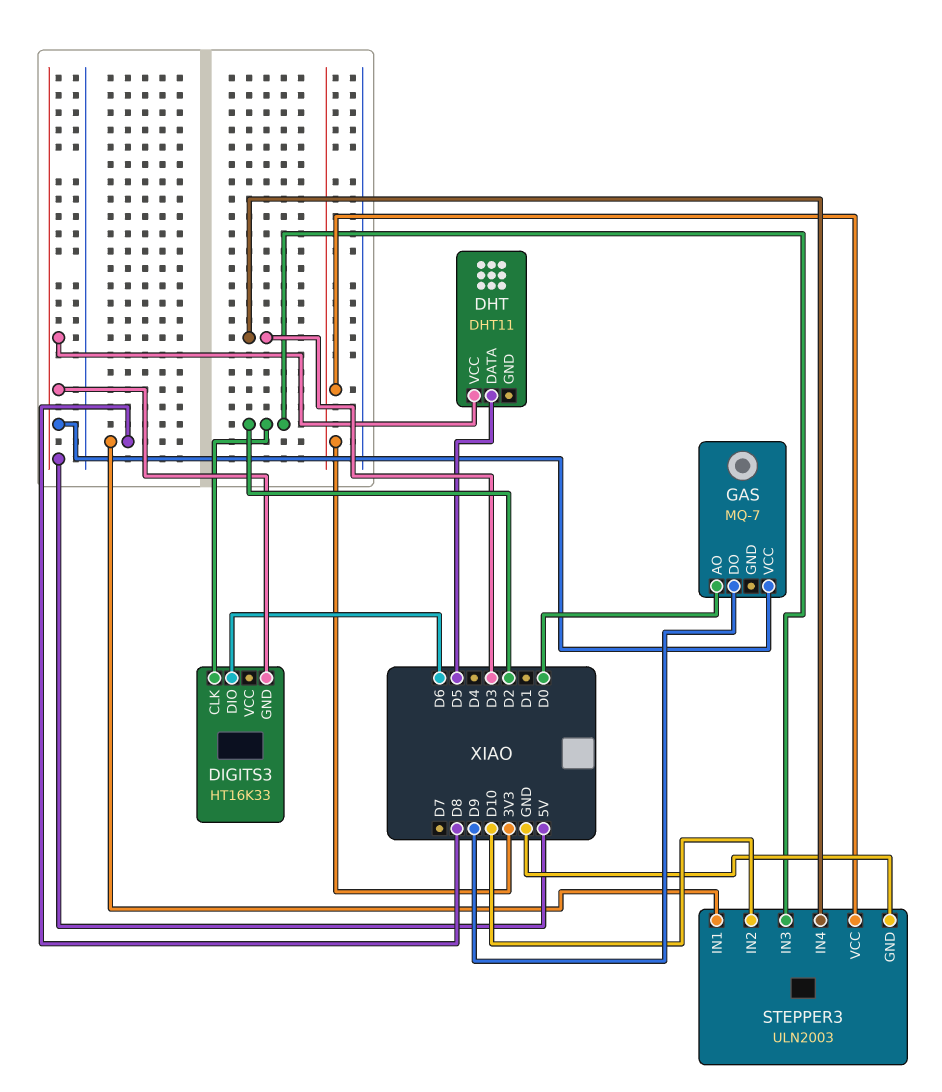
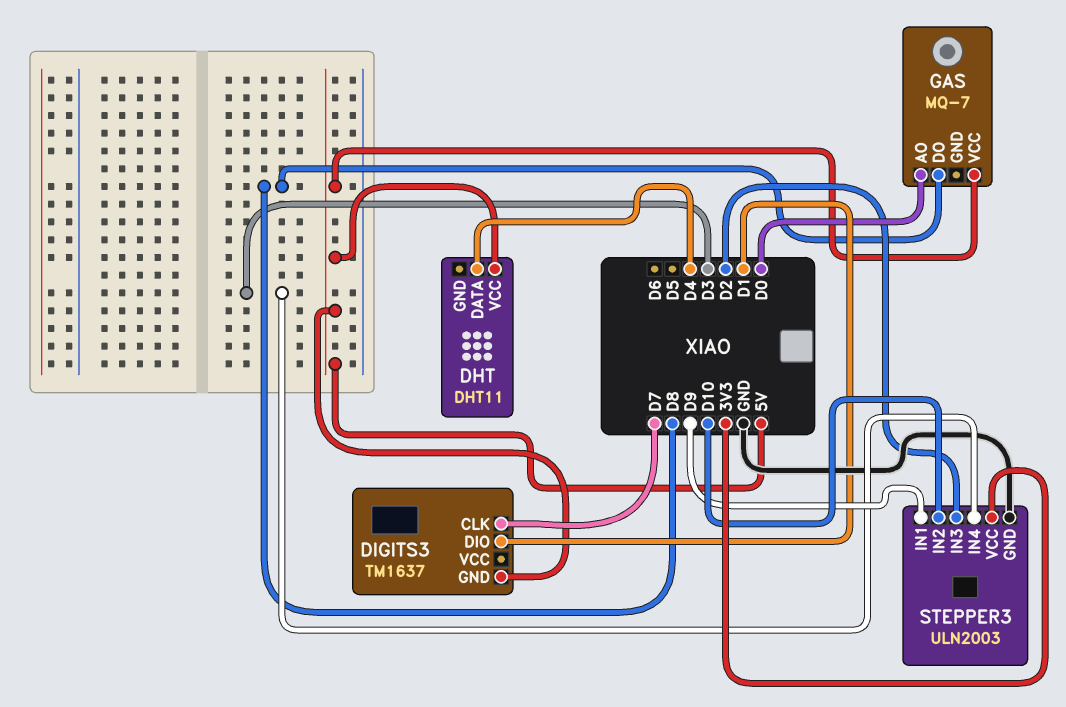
DHT pin DATA: D5 -> D4
DIGITS3: HT16K33 -> TM1637
DIGITS3 pin CLK: D2 -> D7
DIGITS3 pin DIO: D6 -> D1
GAS pin DO: D9 -> D8
STEPPER3 pin IN1: D8 -> D9

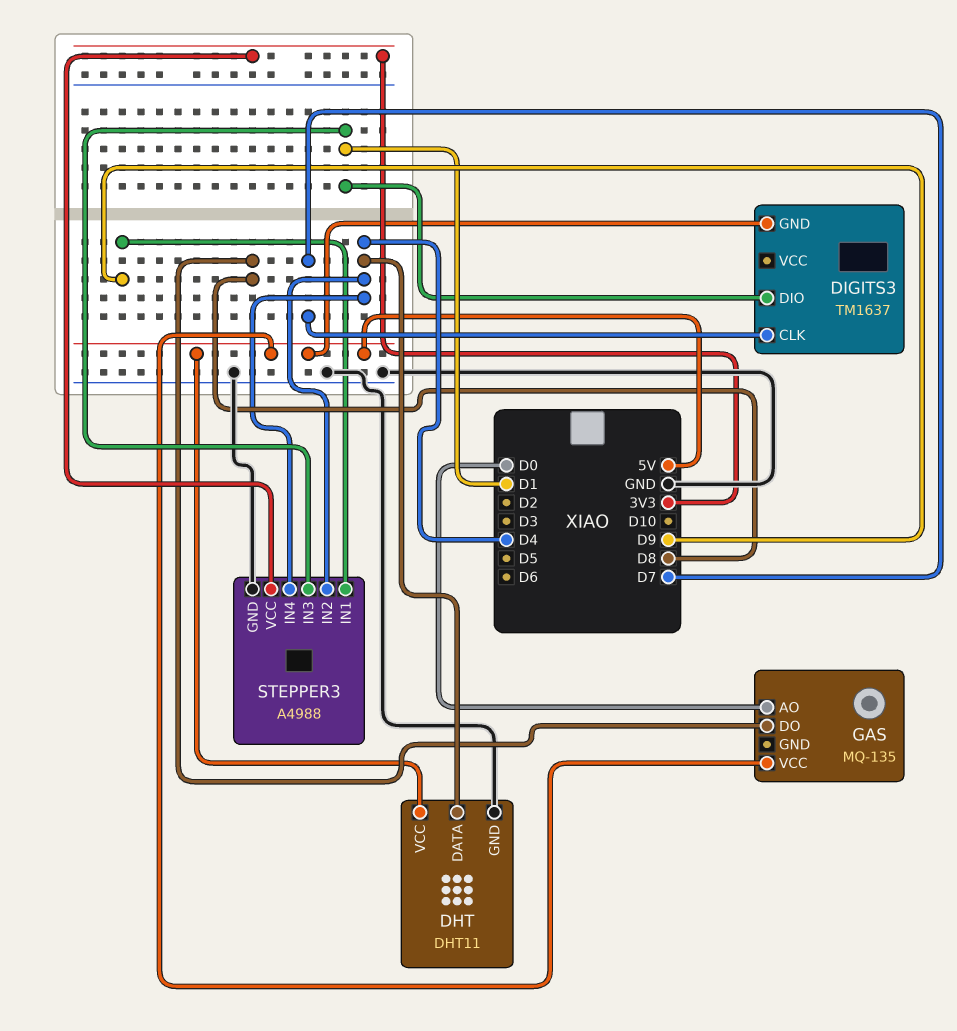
DHT pin GND: none -> GND
GAS: MQ-7 -> MQ-135
STEPPER3: ULN2003 -> A4988
STEPPER3 pin IN2: D10 -> D4
STEPPER3 pin IN3: D2 -> D1
STEPPER3 pin IN4: D3 -> D4

